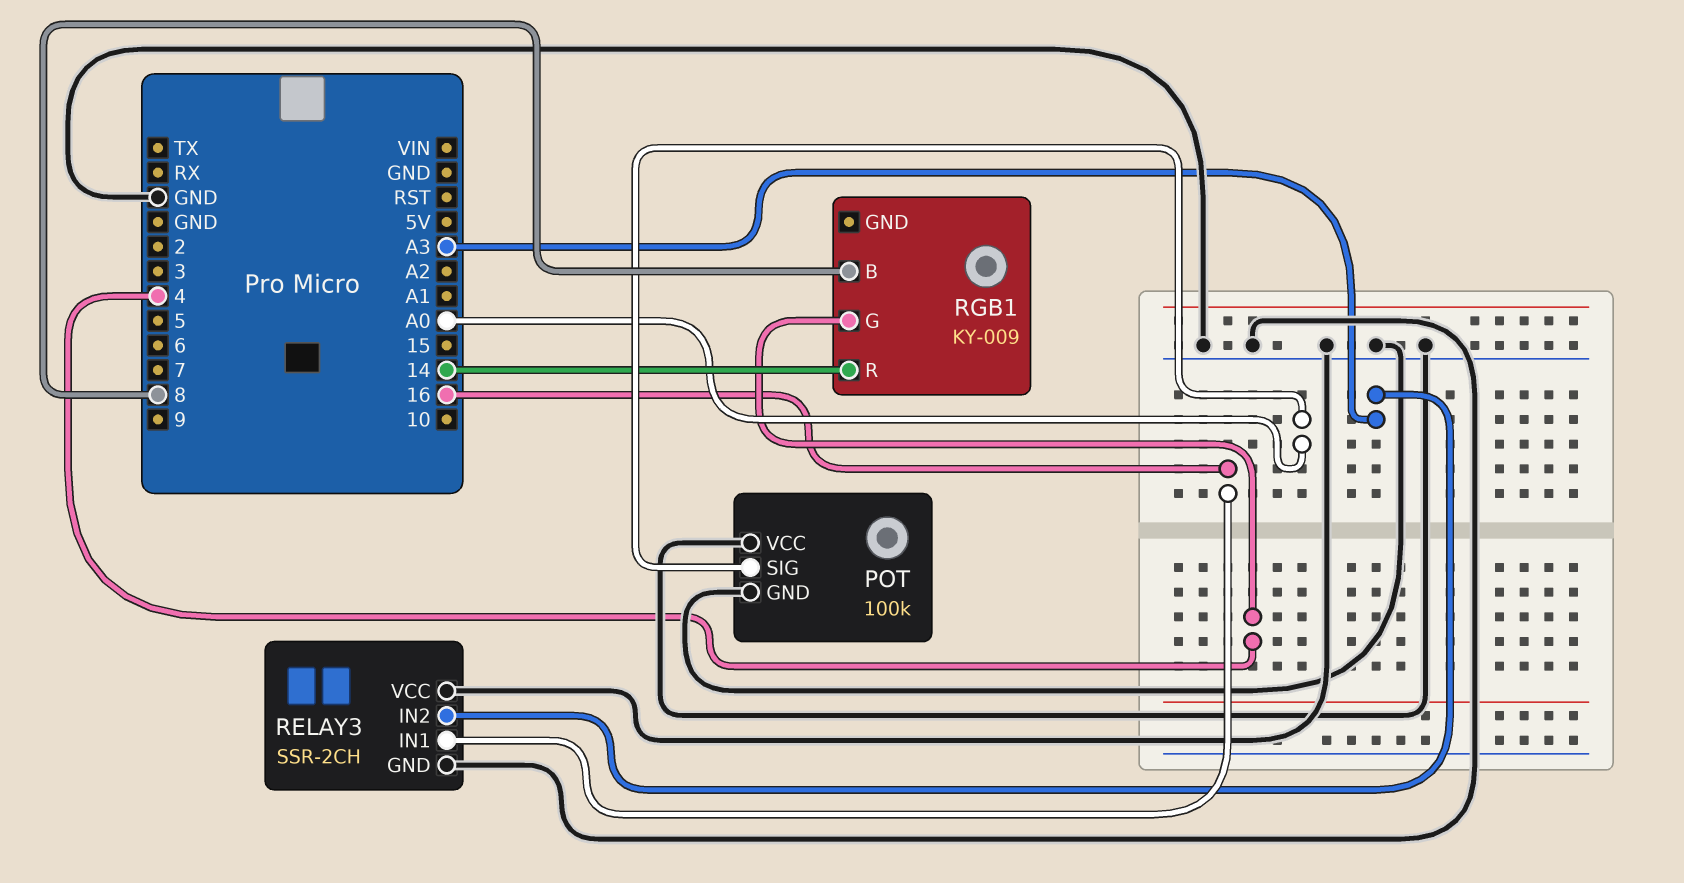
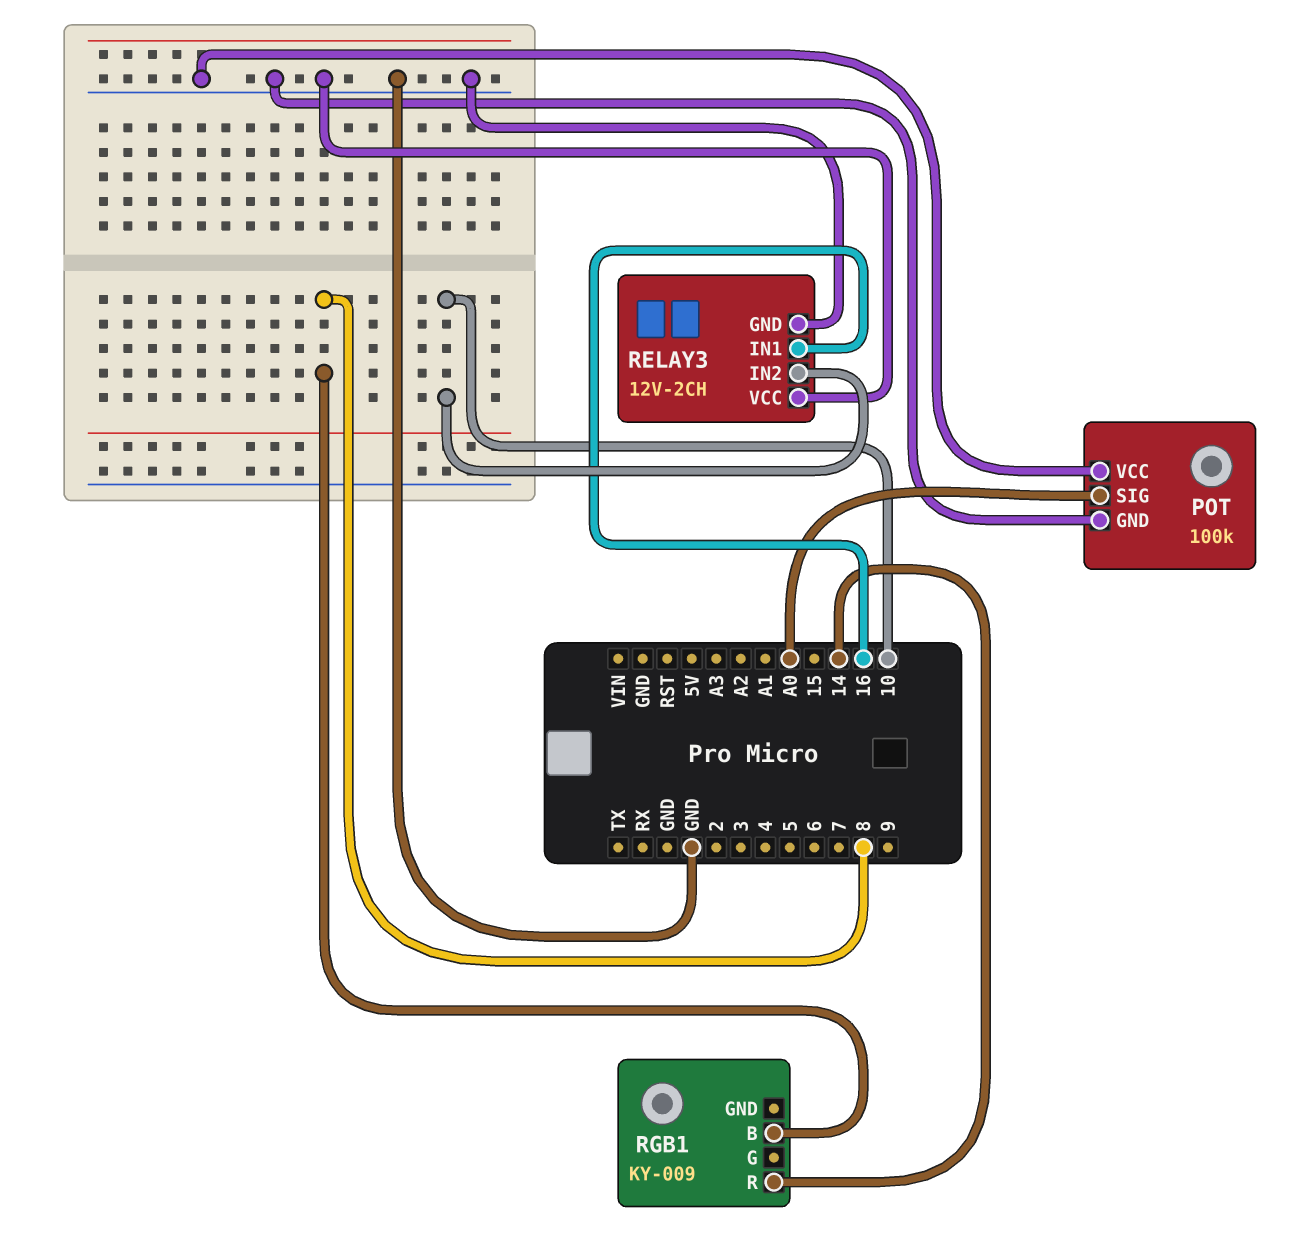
RELAY3: SSR-2CH -> 12V-2CH
RELAY3 pin IN2: A3 -> 10
RGB1 pin G: 4 -> none

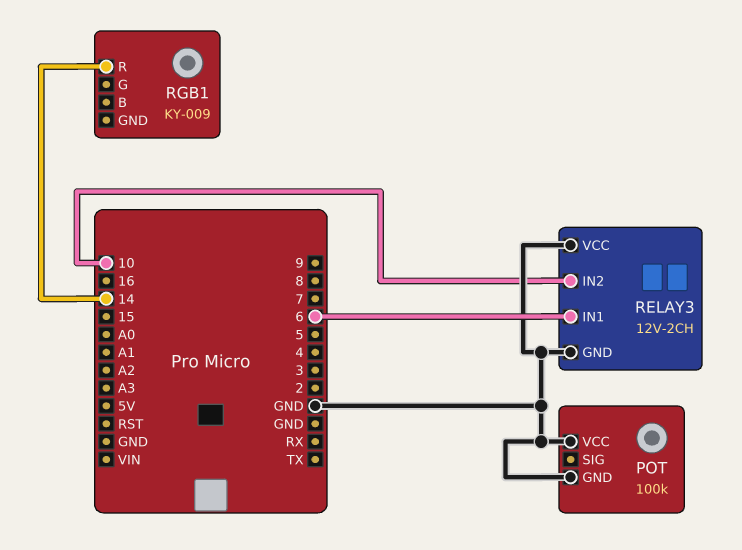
POT pin SIG: A0 -> none
RELAY3 pin IN1: 16 -> 6
RGB1 pin B: 8 -> none

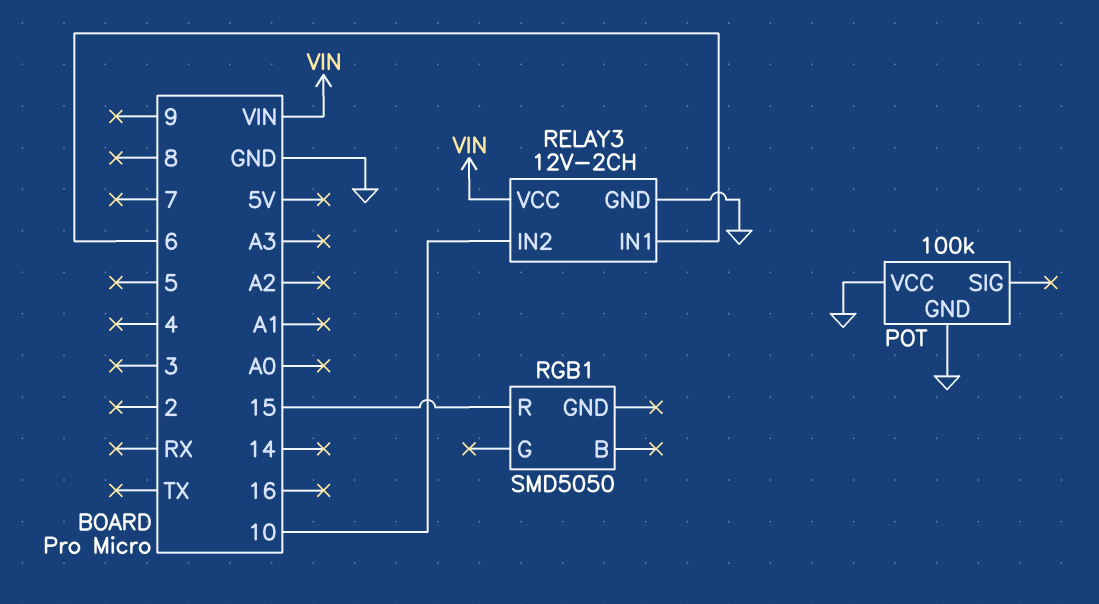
RELAY3 pin VCC: GND -> VIN
RGB1: KY-009 -> SMD5050
RGB1 pin R: 14 -> 15

